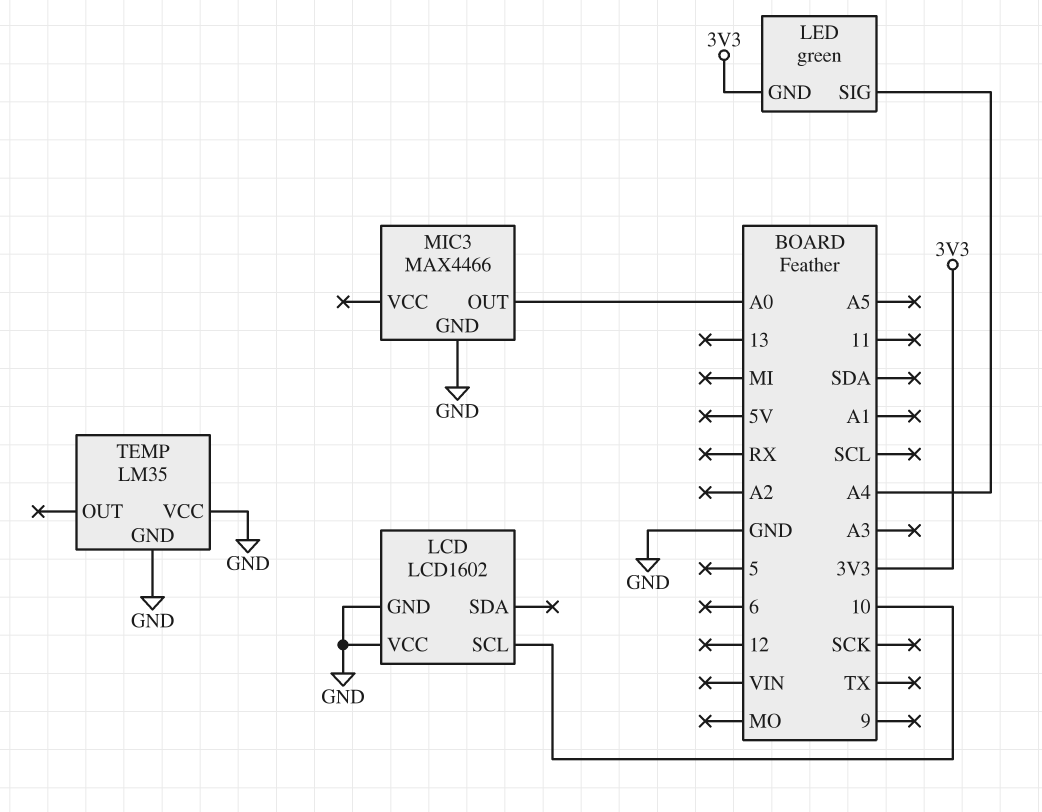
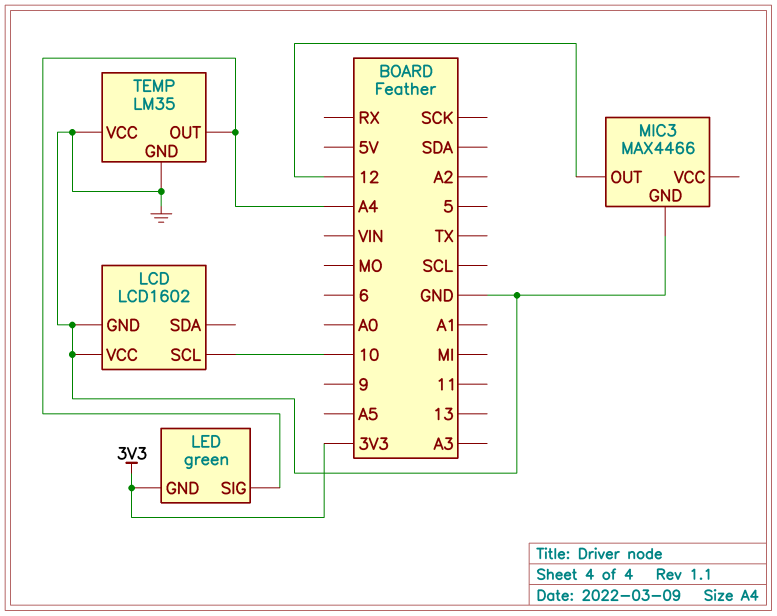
MIC3 pin OUT: A0 -> 12
TEMP pin OUT: none -> A4

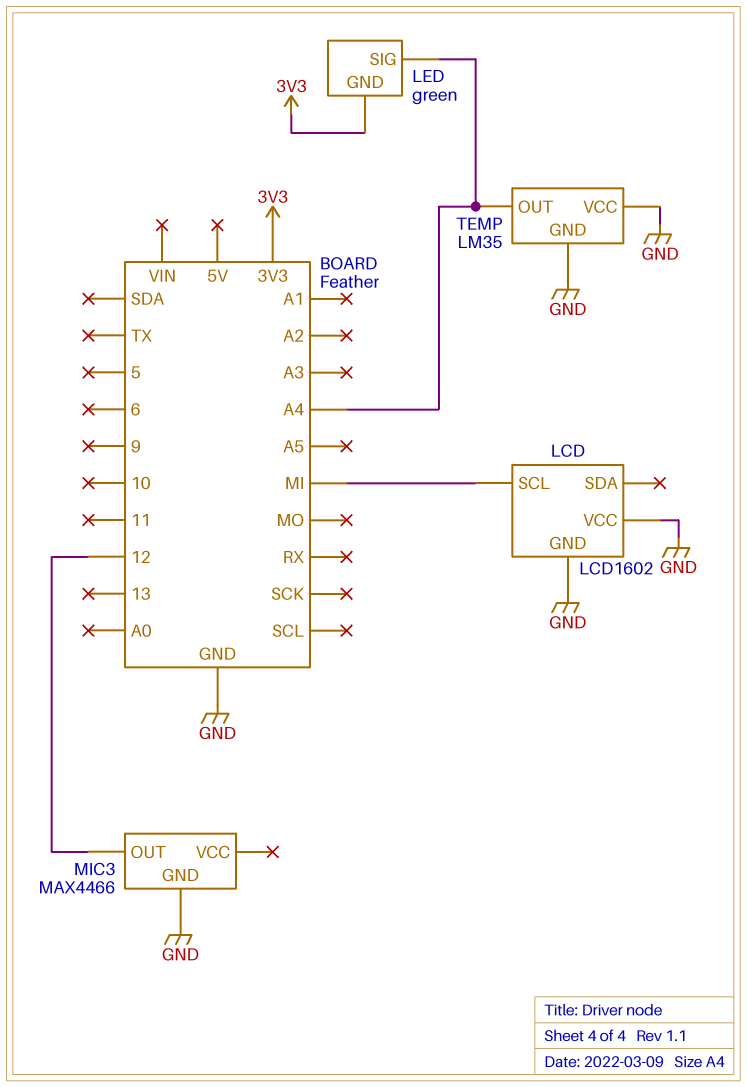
LCD pin SCL: 10 -> MI

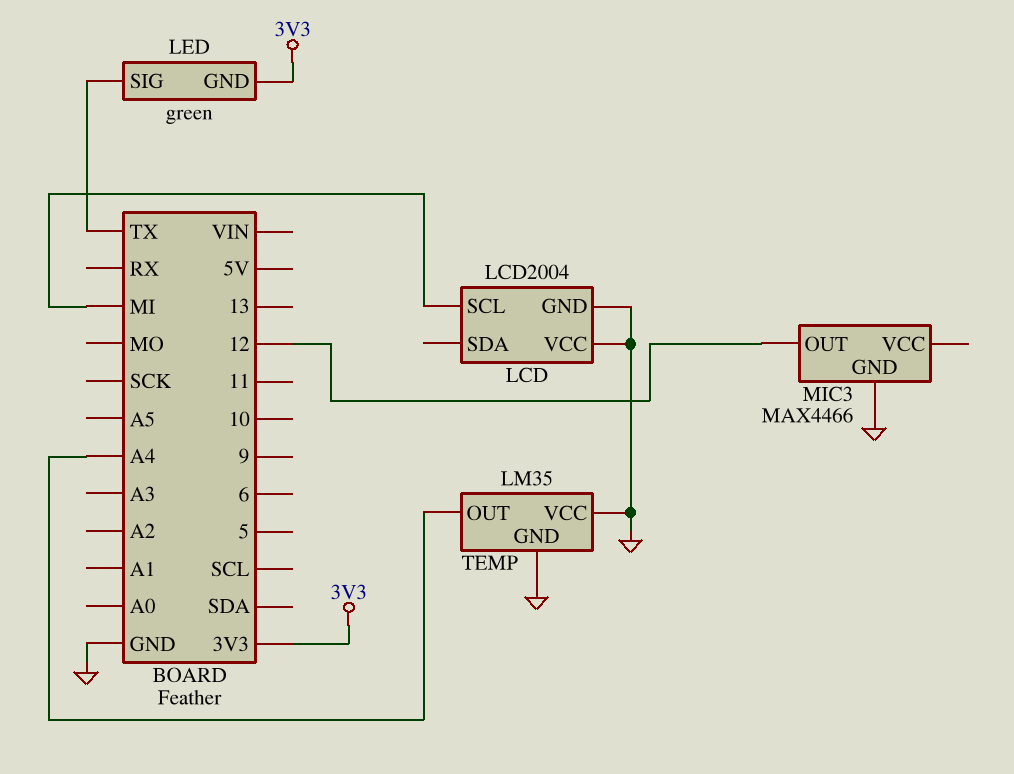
LCD: LCD1602 -> LCD2004
LED pin SIG: A4 -> TX

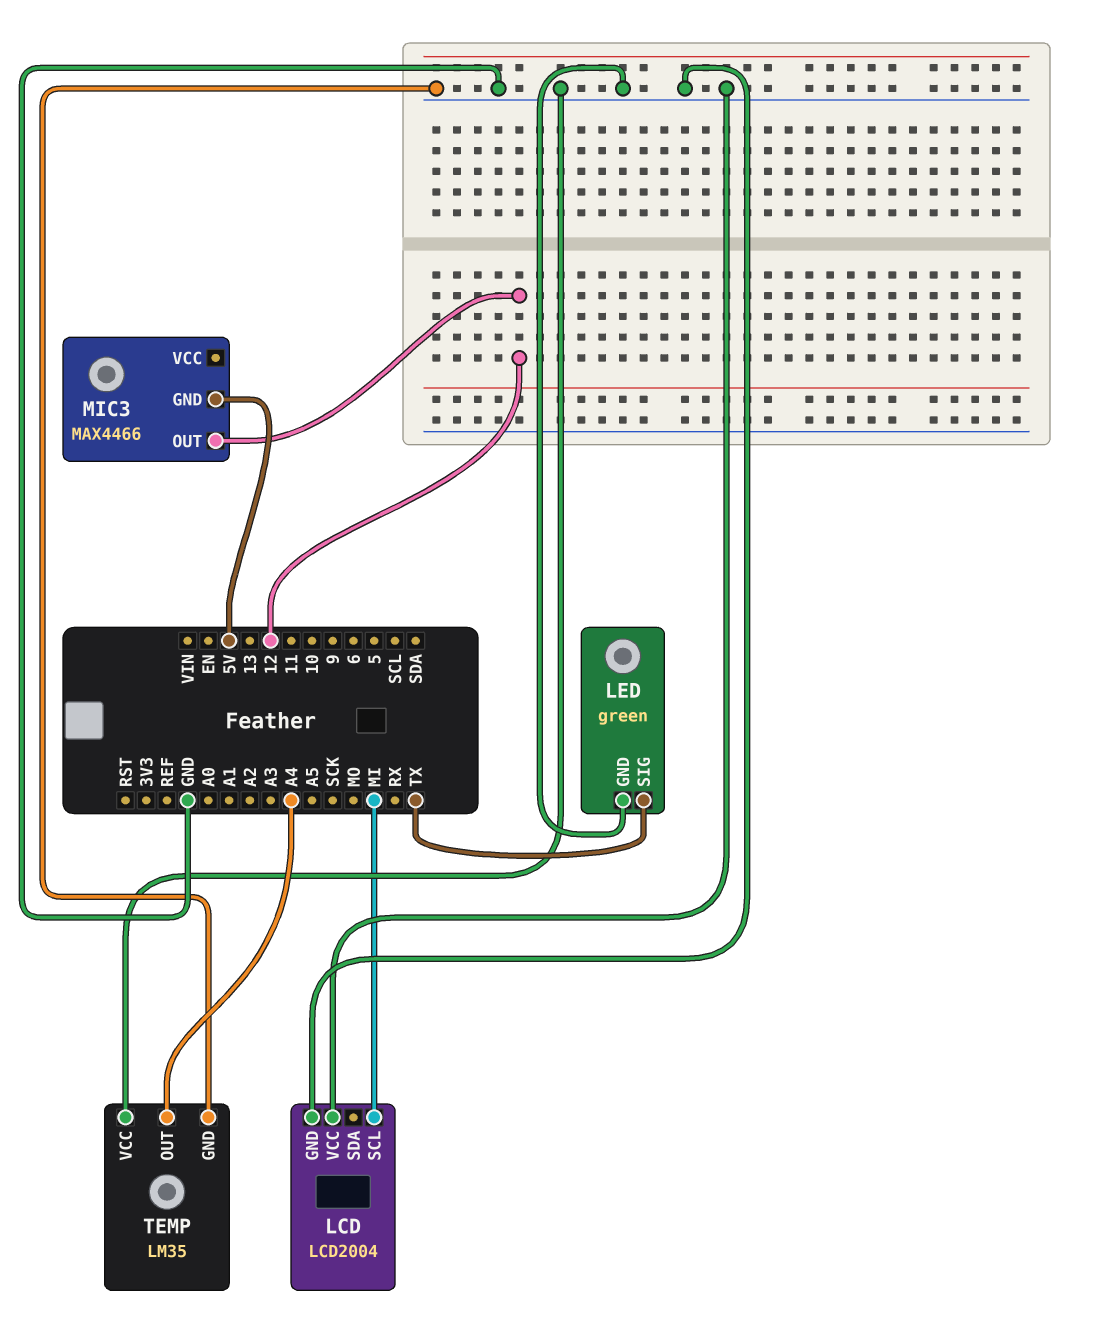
LED pin GND: 3V3 -> GND
MIC3 pin GND: GND -> 5V

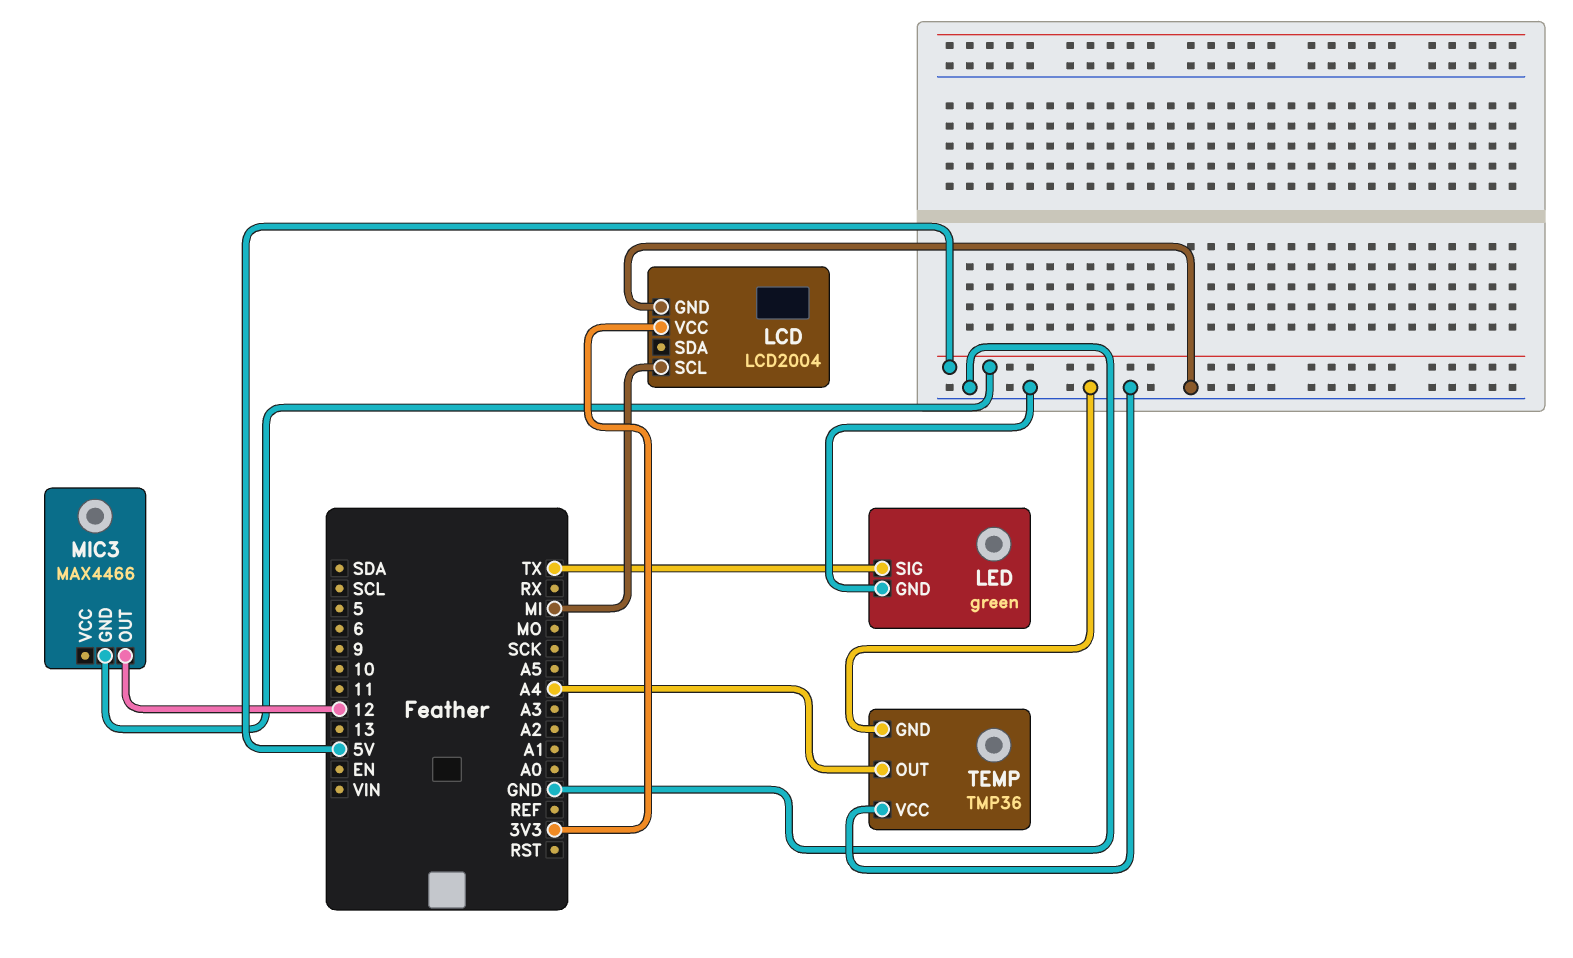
LCD pin VCC: GND -> 3V3
TEMP: LM35 -> TMP36

